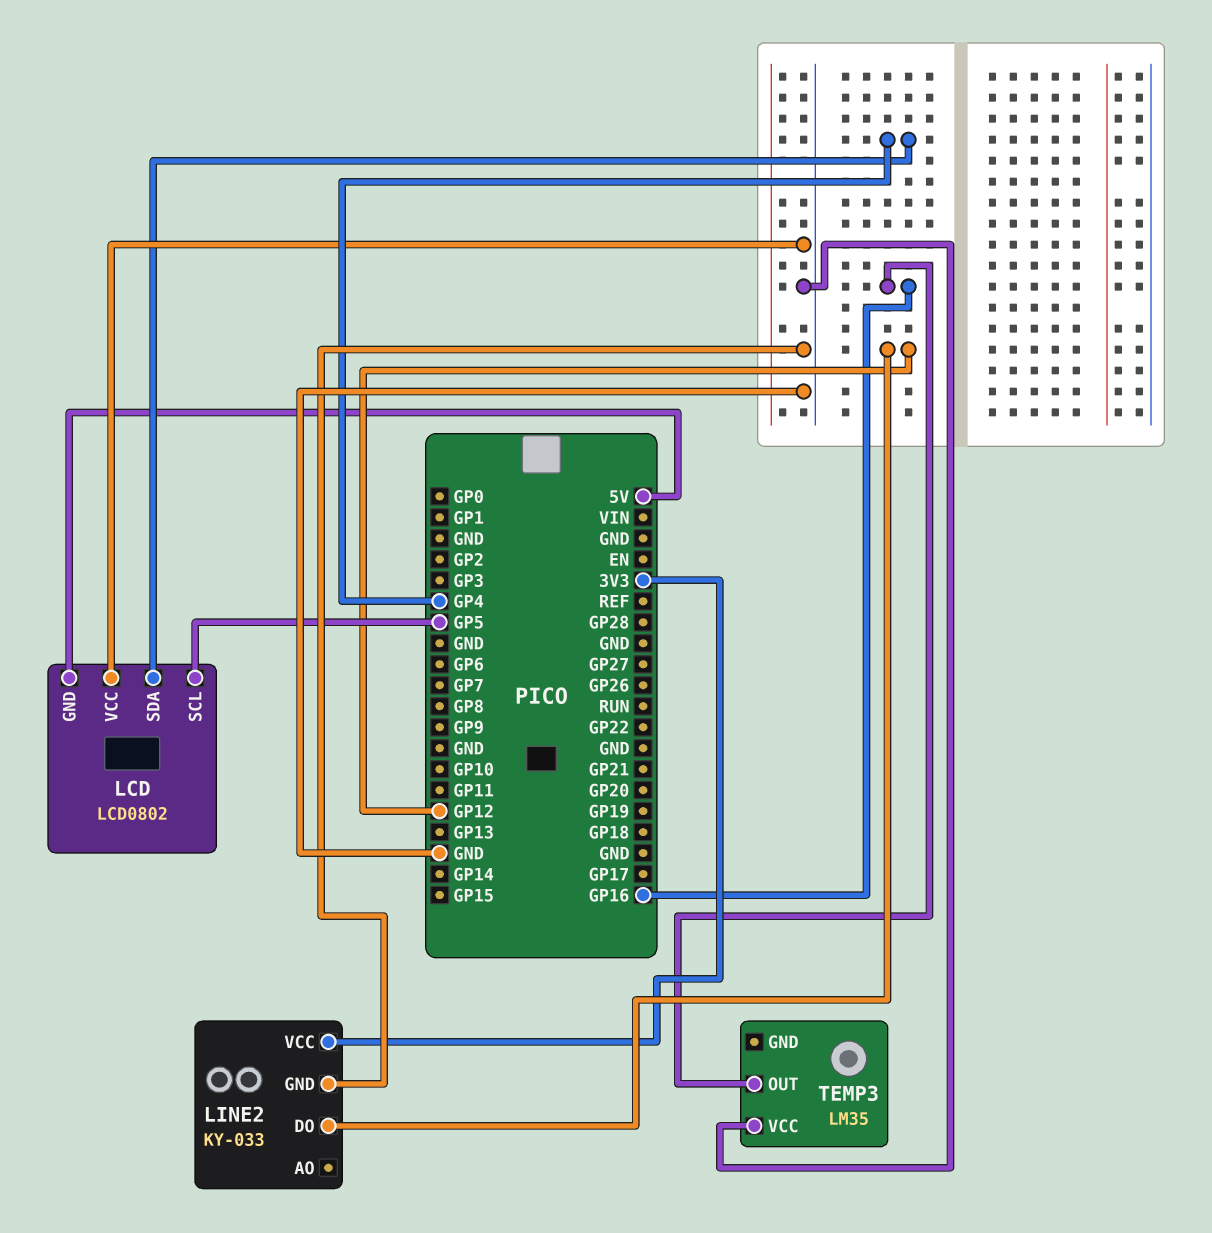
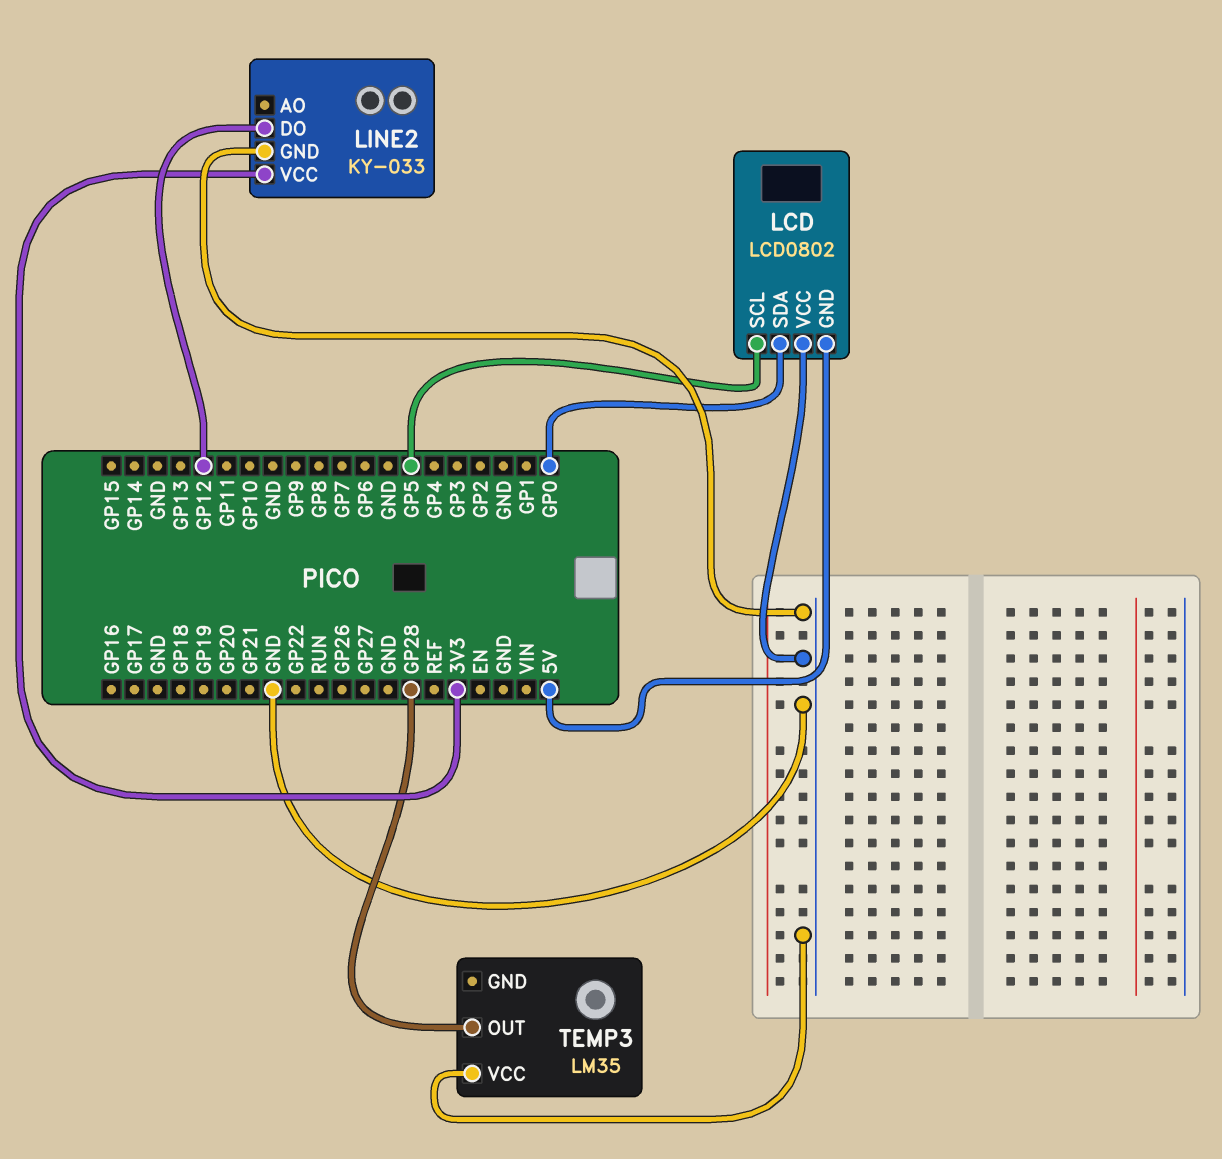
LCD pin SDA: GP4 -> GP0
TEMP3 pin OUT: GP16 -> GP28

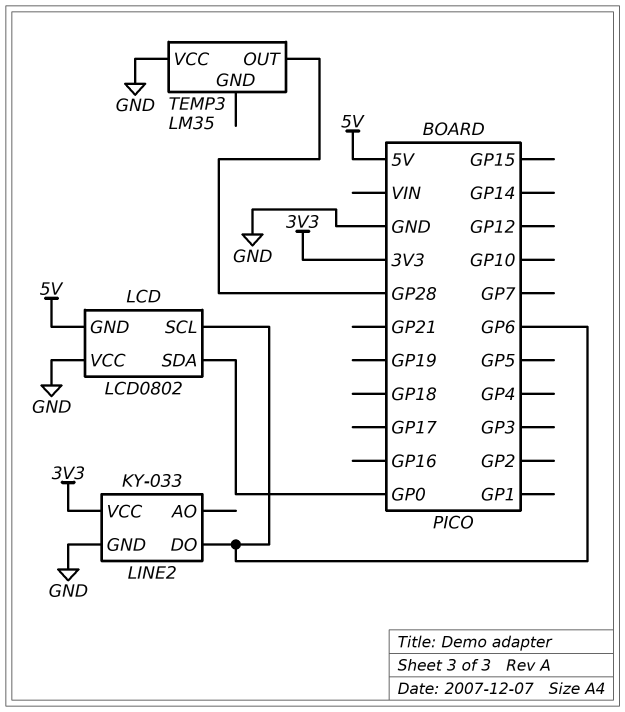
LCD pin SCL: GP5 -> GP6
LINE2 pin DO: GP12 -> GP6

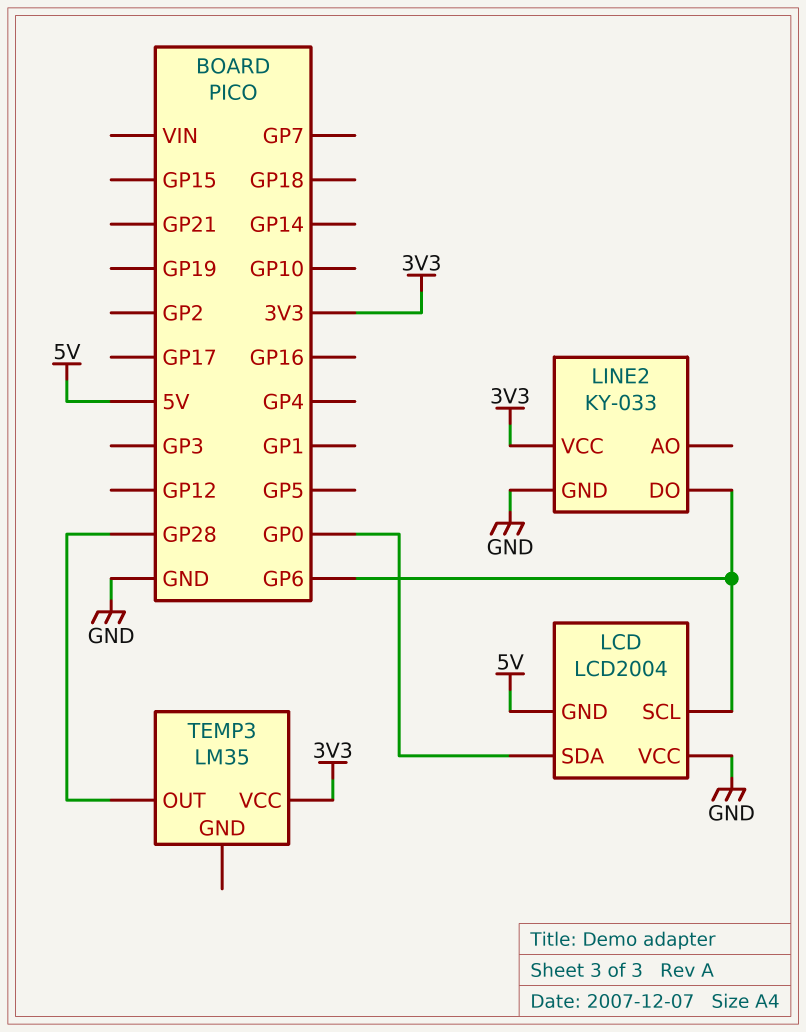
LCD: LCD0802 -> LCD2004
TEMP3 pin VCC: GND -> 3V3

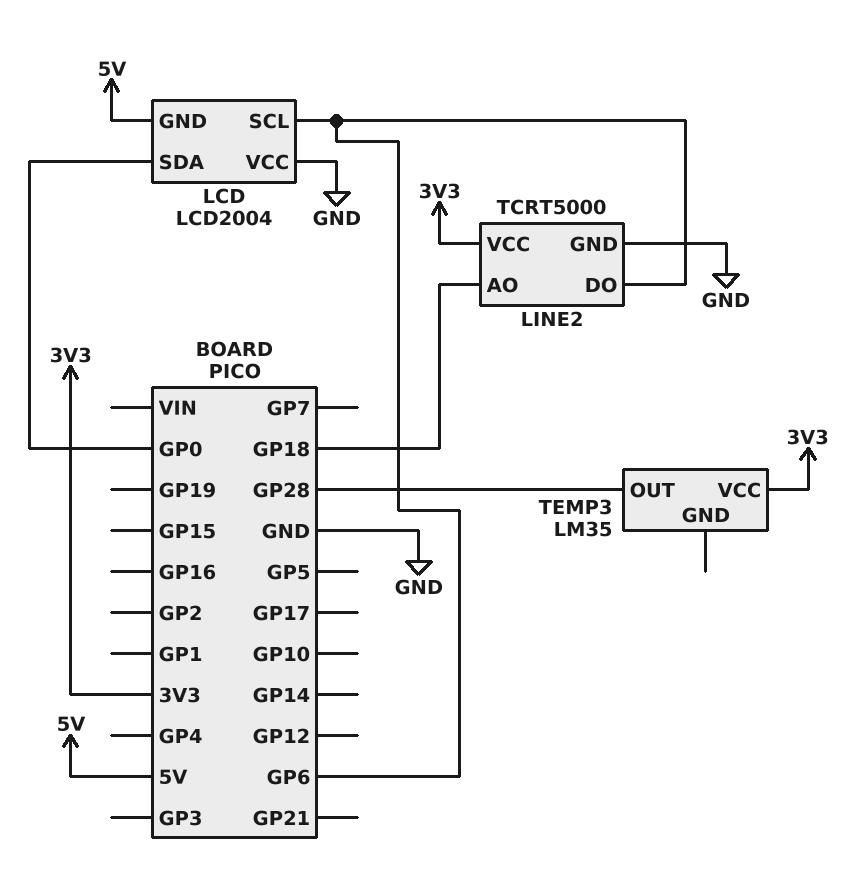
LINE2: KY-033 -> TCRT5000
LINE2 pin AO: none -> GP18

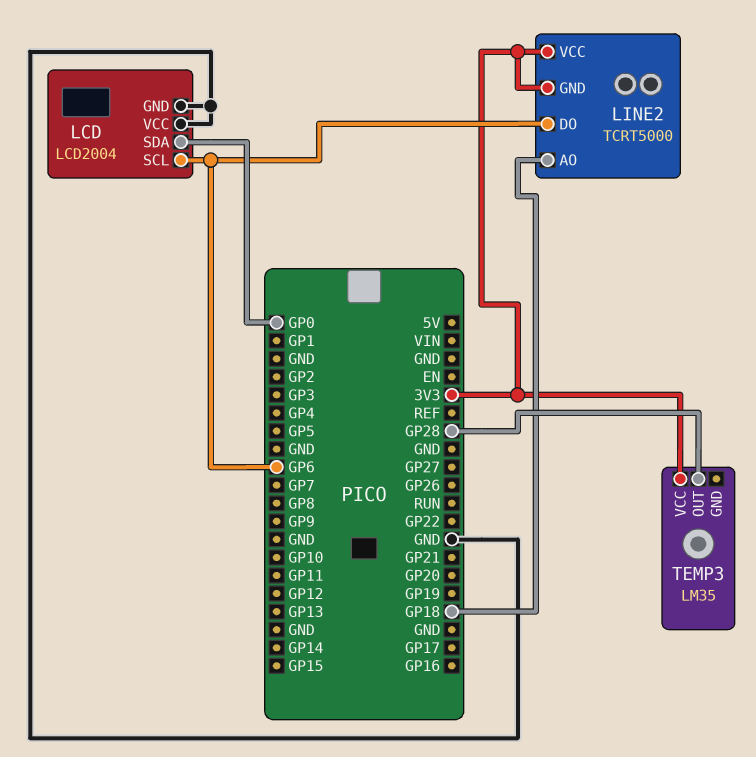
LCD pin GND: 5V -> GND
LINE2 pin GND: GND -> 3V3

